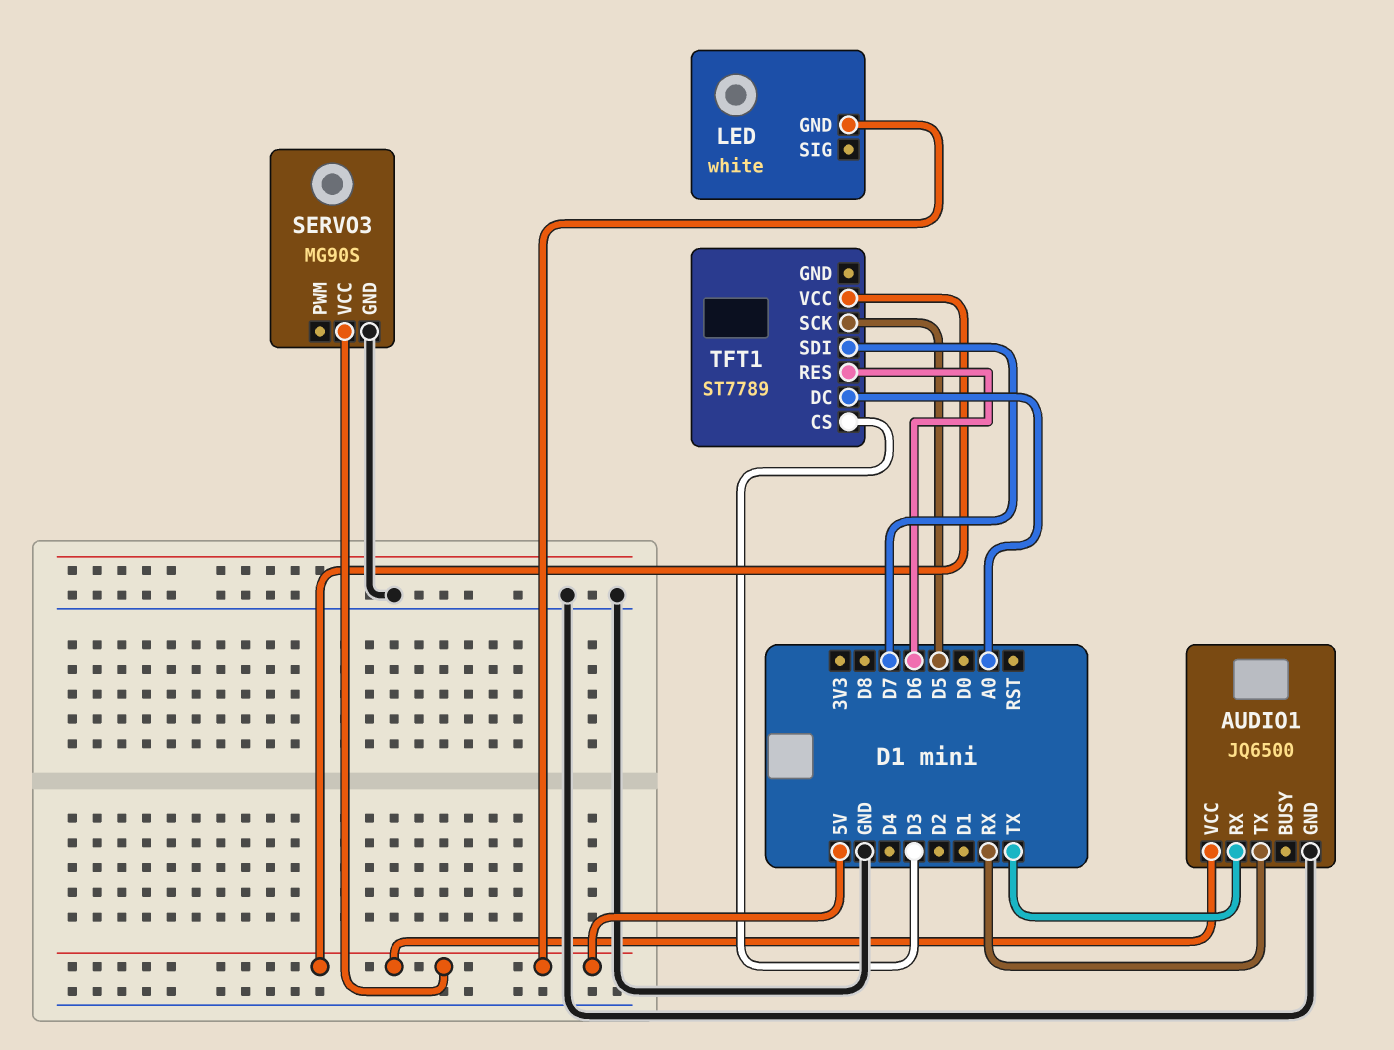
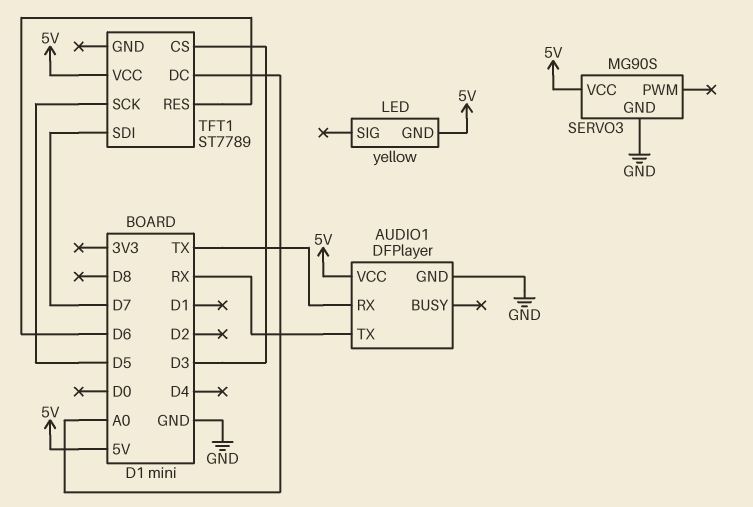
AUDIO1: JQ6500 -> DFPlayer
LED: white -> yellow

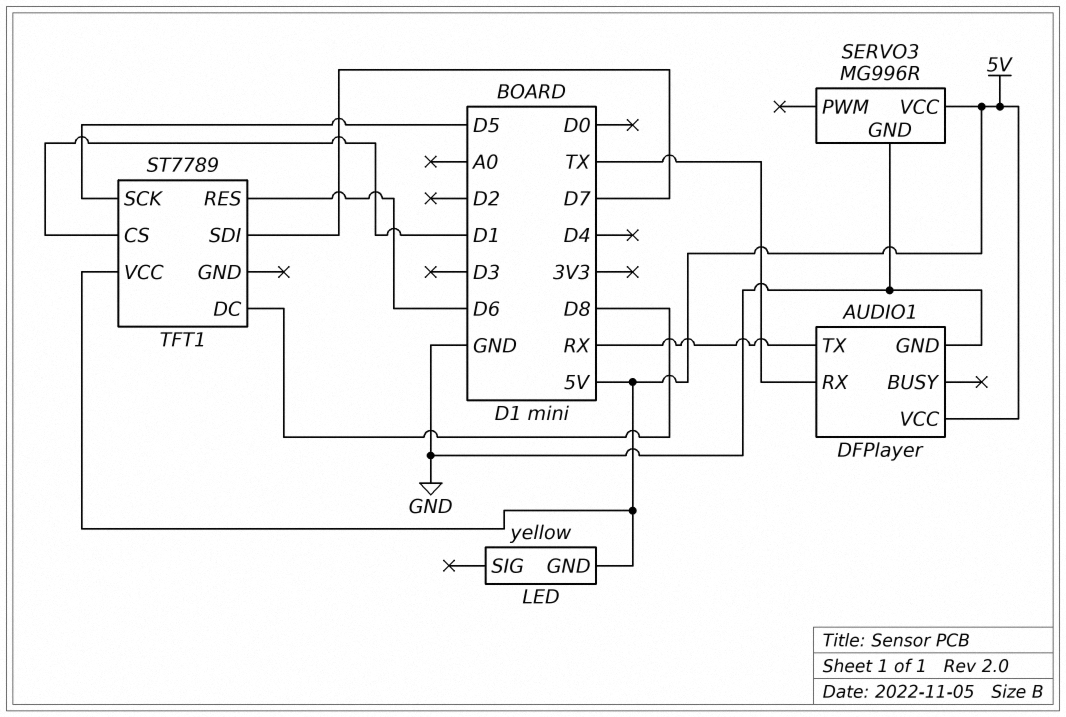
SERVO3: MG90S -> MG996R
TFT1 pin CS: D3 -> D1
TFT1 pin DC: A0 -> D8

